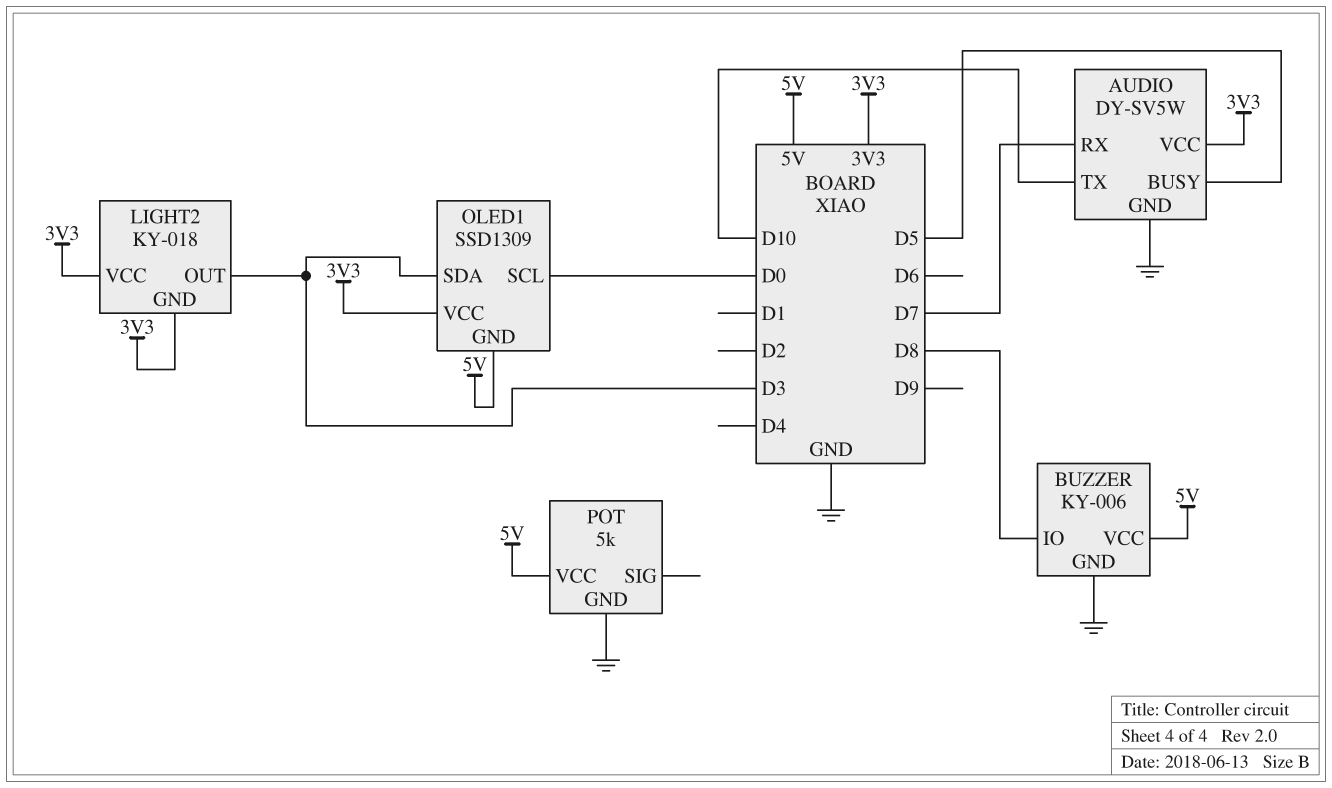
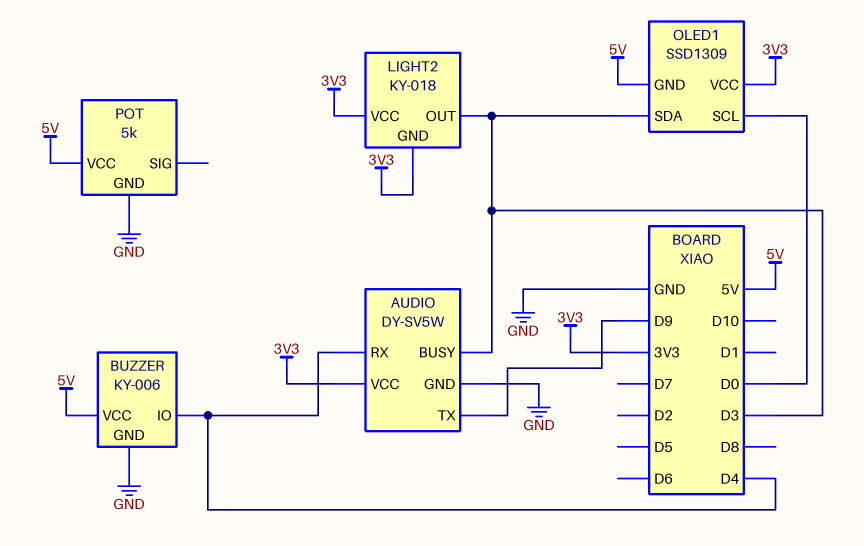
AUDIO pin BUSY: D5 -> D3
AUDIO pin RX: D7 -> D4
AUDIO pin TX: D10 -> D9
BUZZER pin IO: D8 -> D4

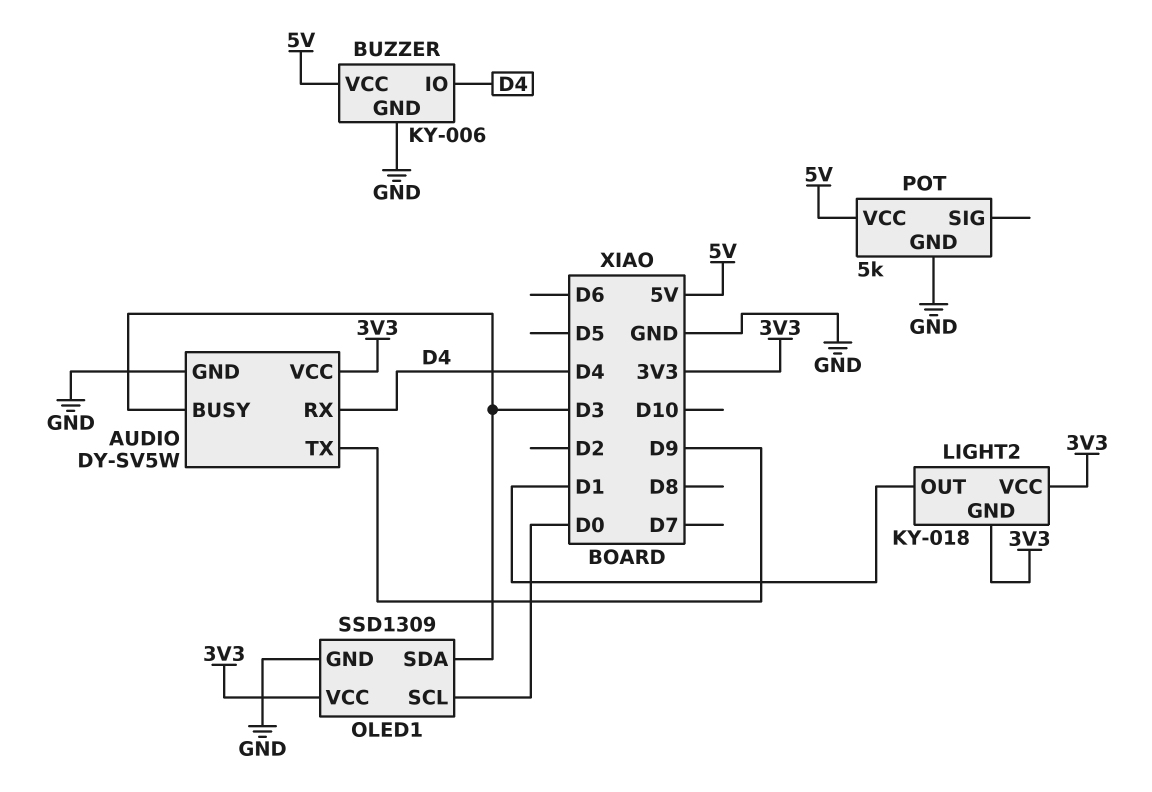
LIGHT2 pin OUT: D3 -> D1
OLED1 pin GND: 5V -> GND

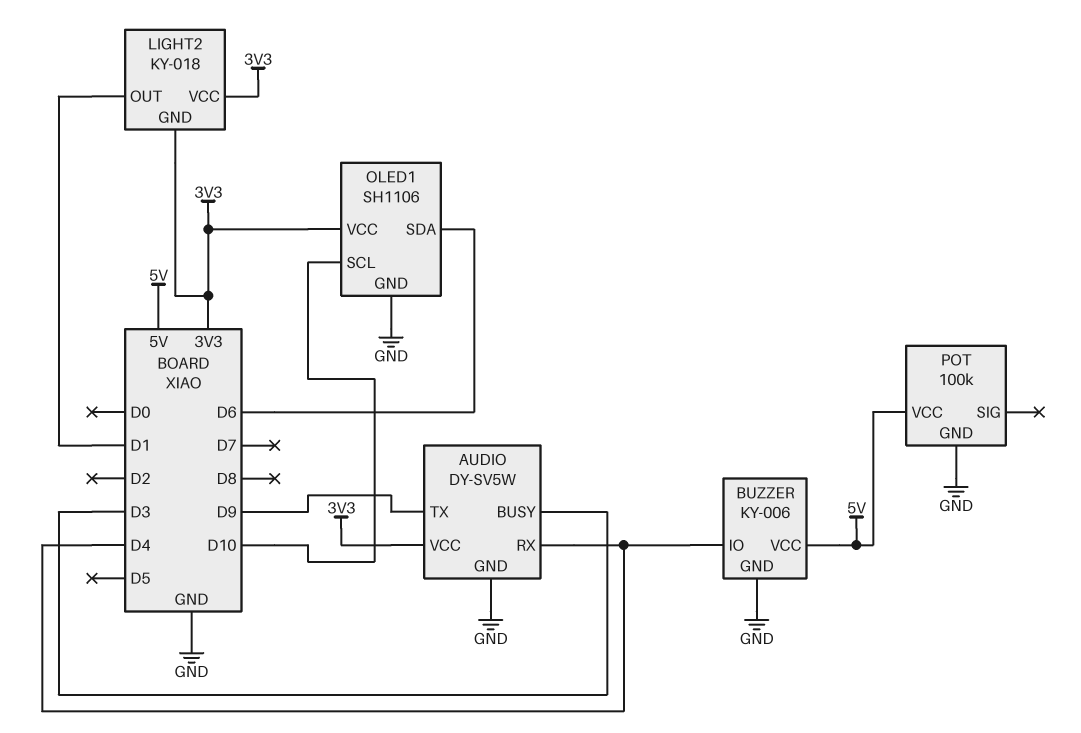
OLED1: SSD1309 -> SH1106
OLED1 pin SCL: D0 -> D10
OLED1 pin SDA: D3 -> D6
POT: 5k -> 100k

